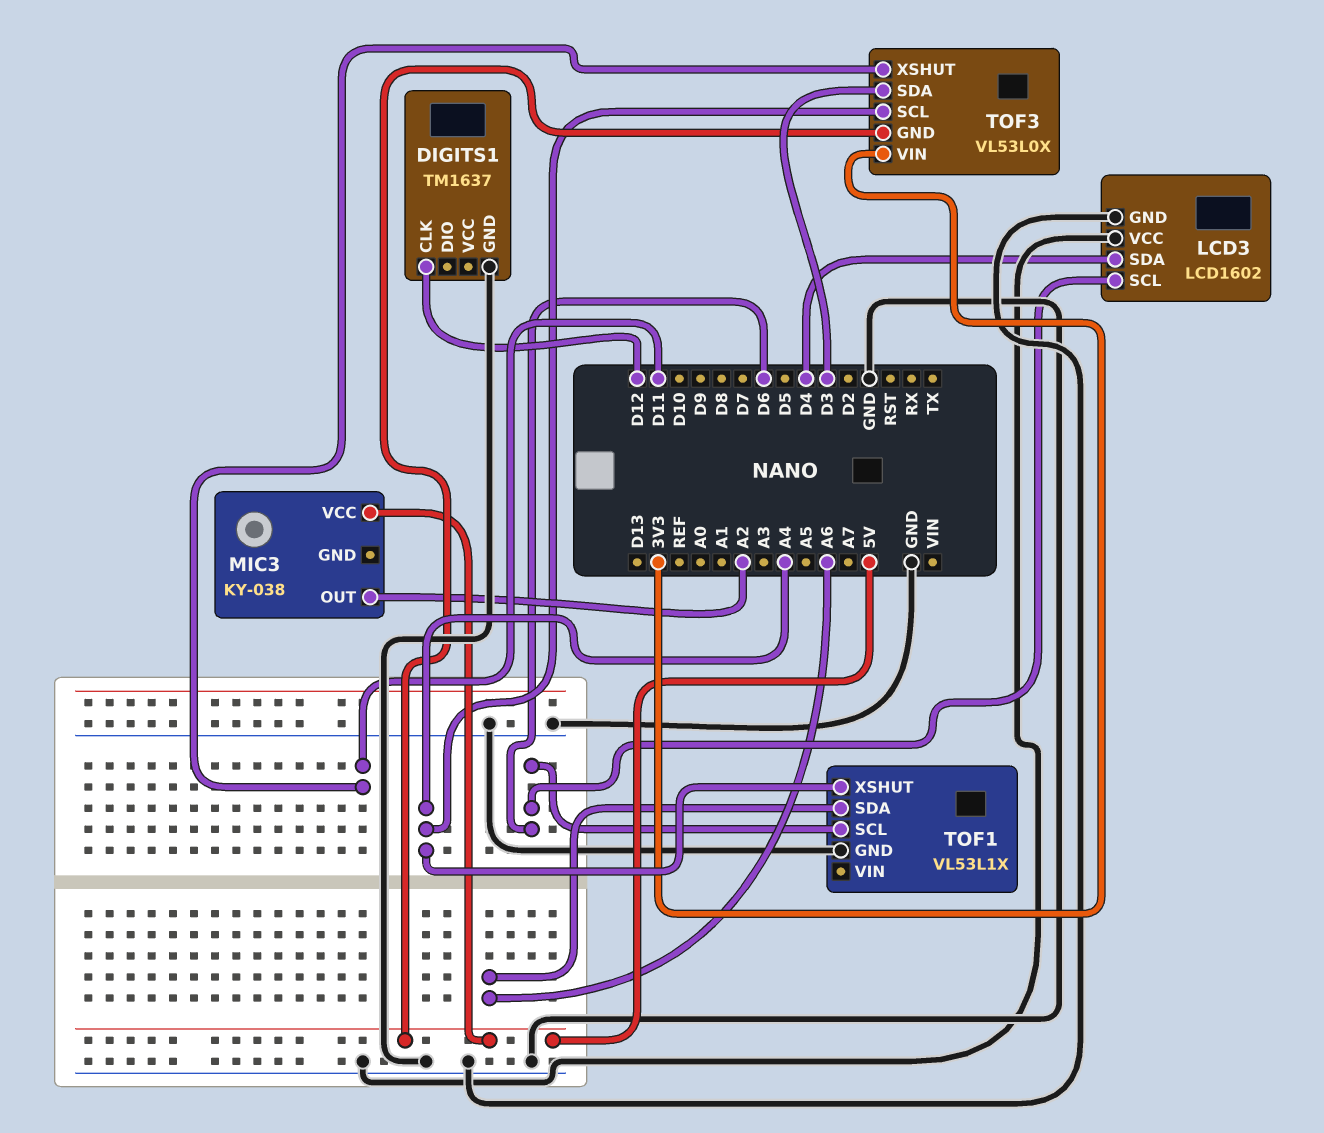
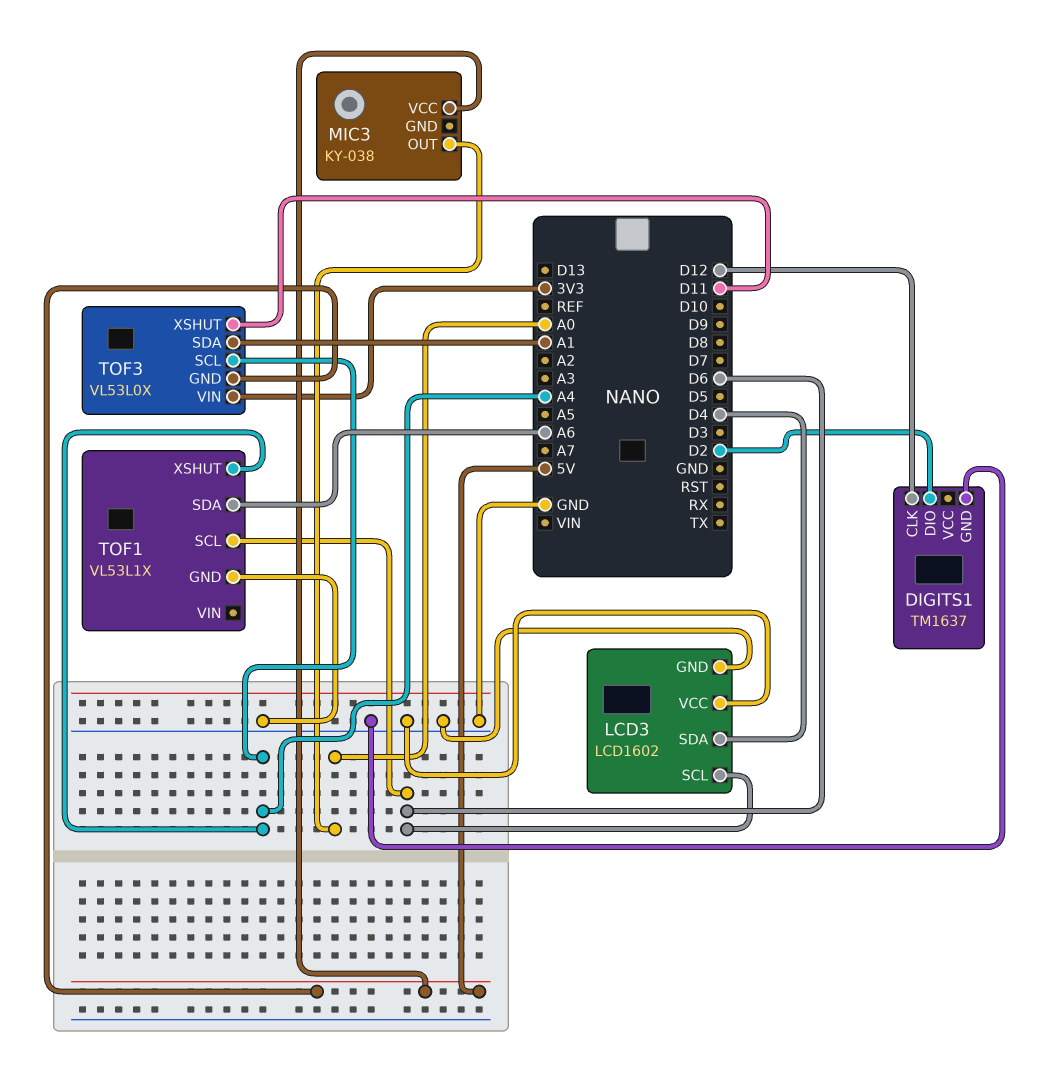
DIGITS1 pin DIO: none -> D2
MIC3 pin OUT: A2 -> A0
TOF3 pin SDA: D3 -> A1

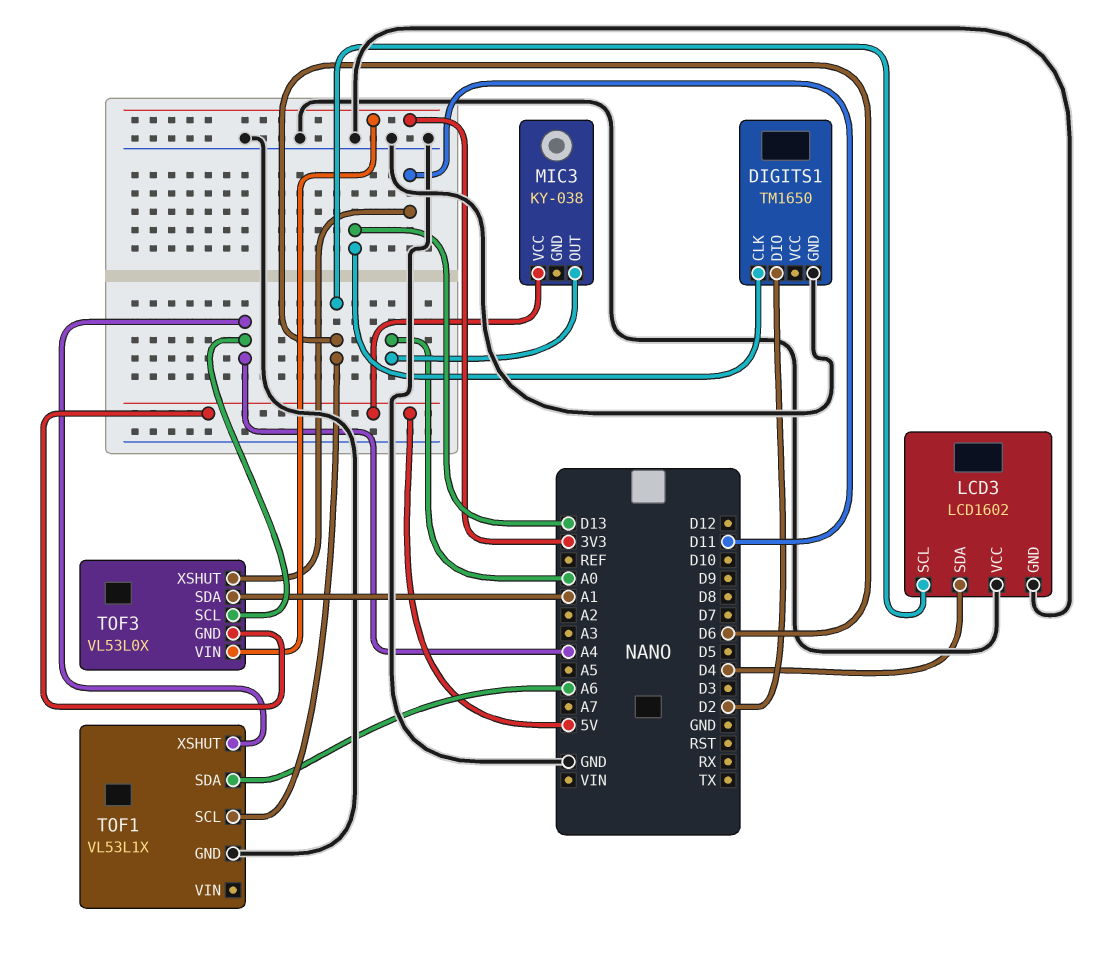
DIGITS1: TM1637 -> TM1650
DIGITS1 pin CLK: D12 -> D13

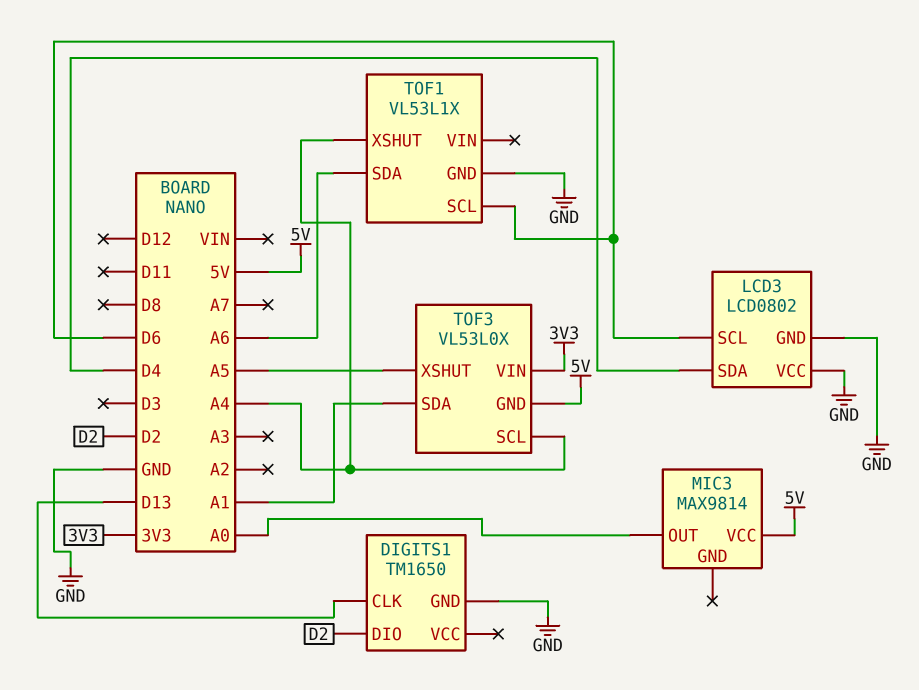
LCD3: LCD1602 -> LCD0802
MIC3: KY-038 -> MAX9814
TOF3 pin XSHUT: D11 -> A5

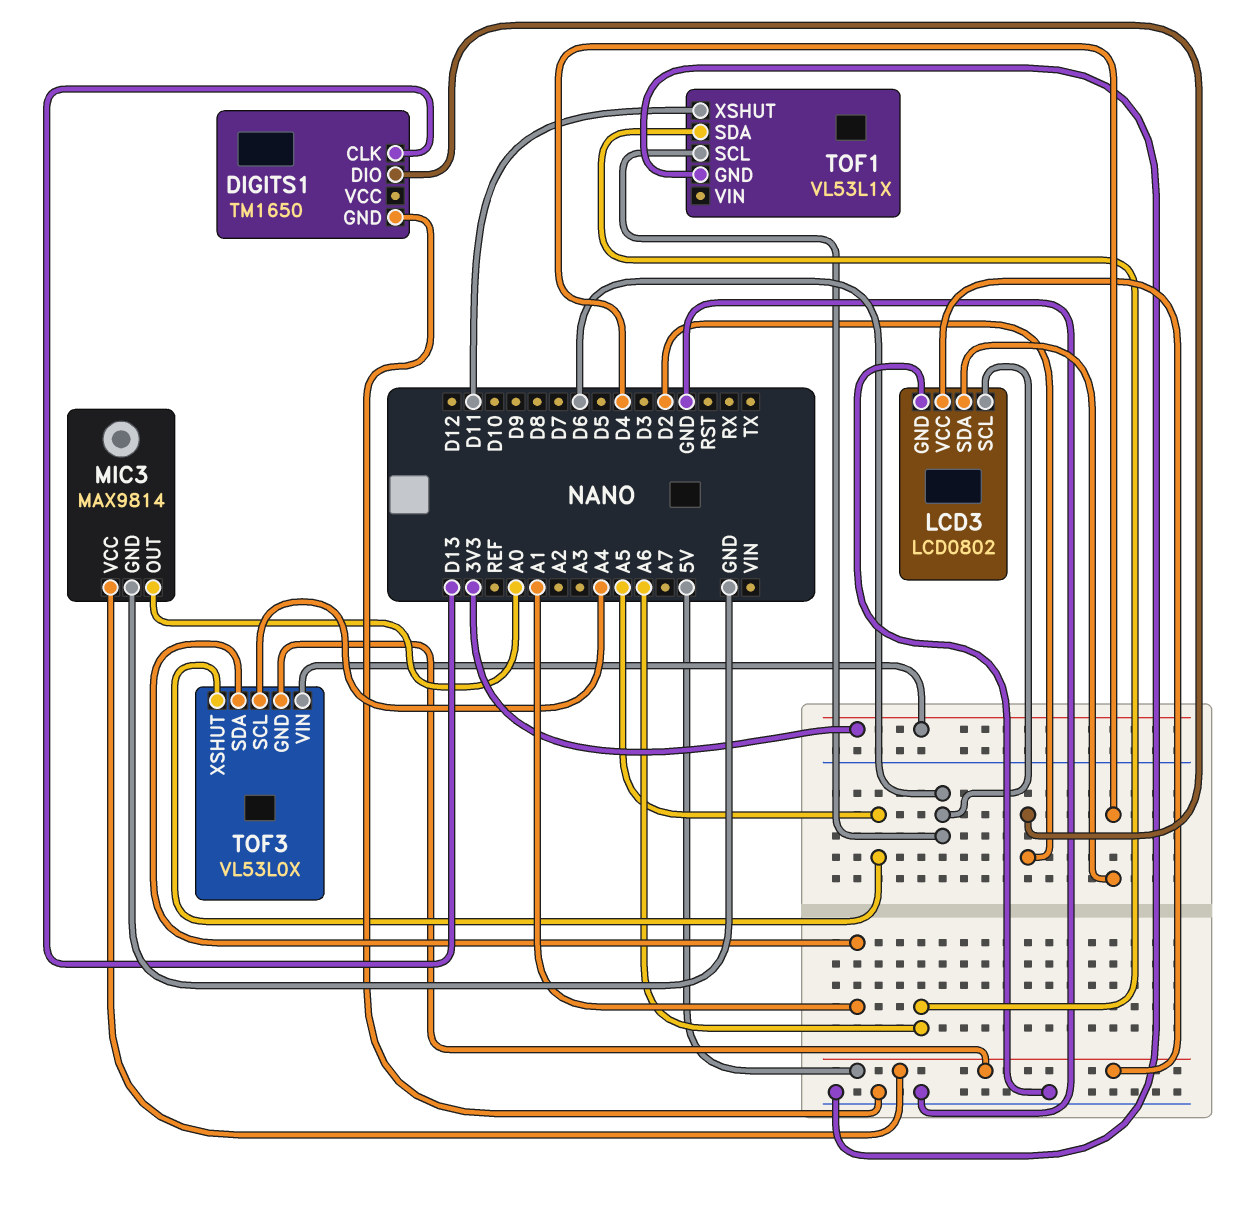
LCD3 pin VCC: GND -> 5V
MIC3 pin GND: none -> GND
TOF1 pin XSHUT: A4 -> D11

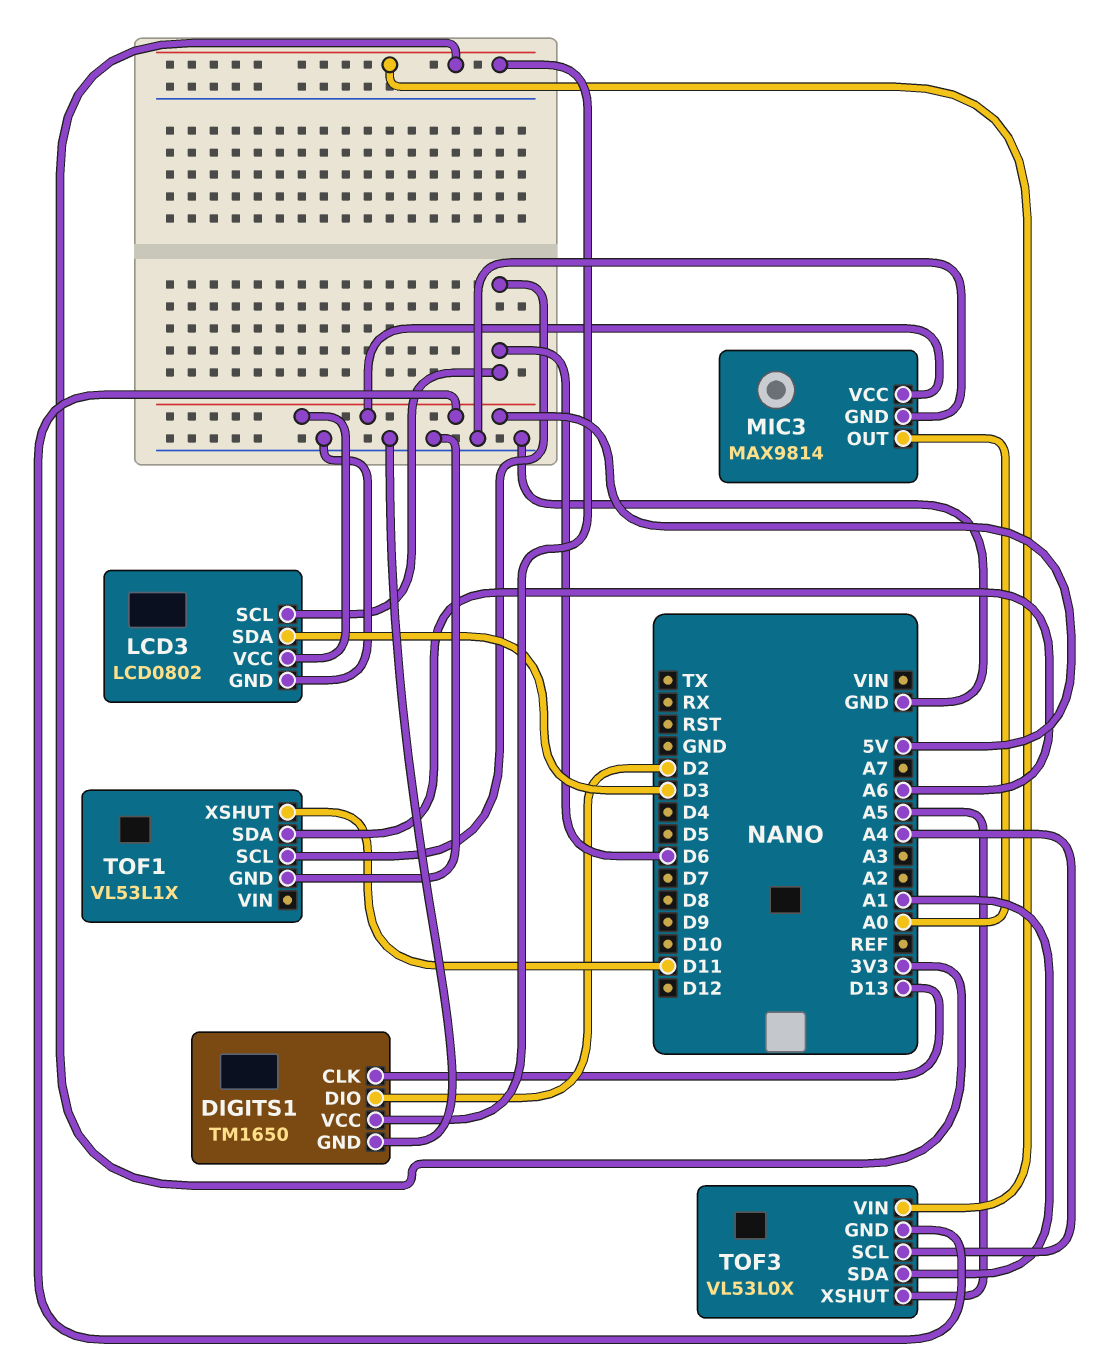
DIGITS1 pin VCC: none -> 3V3
LCD3 pin SDA: D4 -> D3

